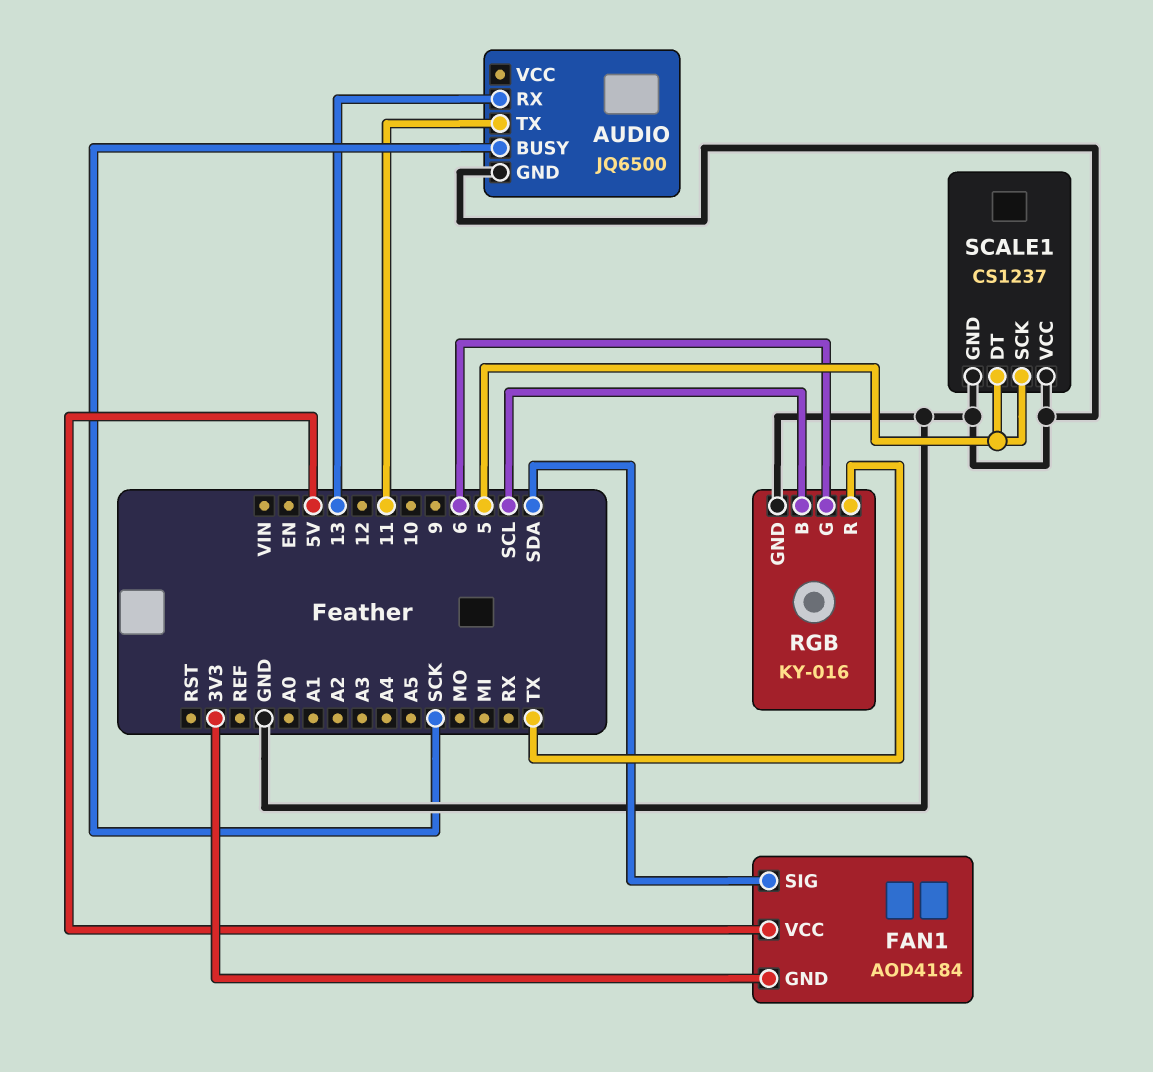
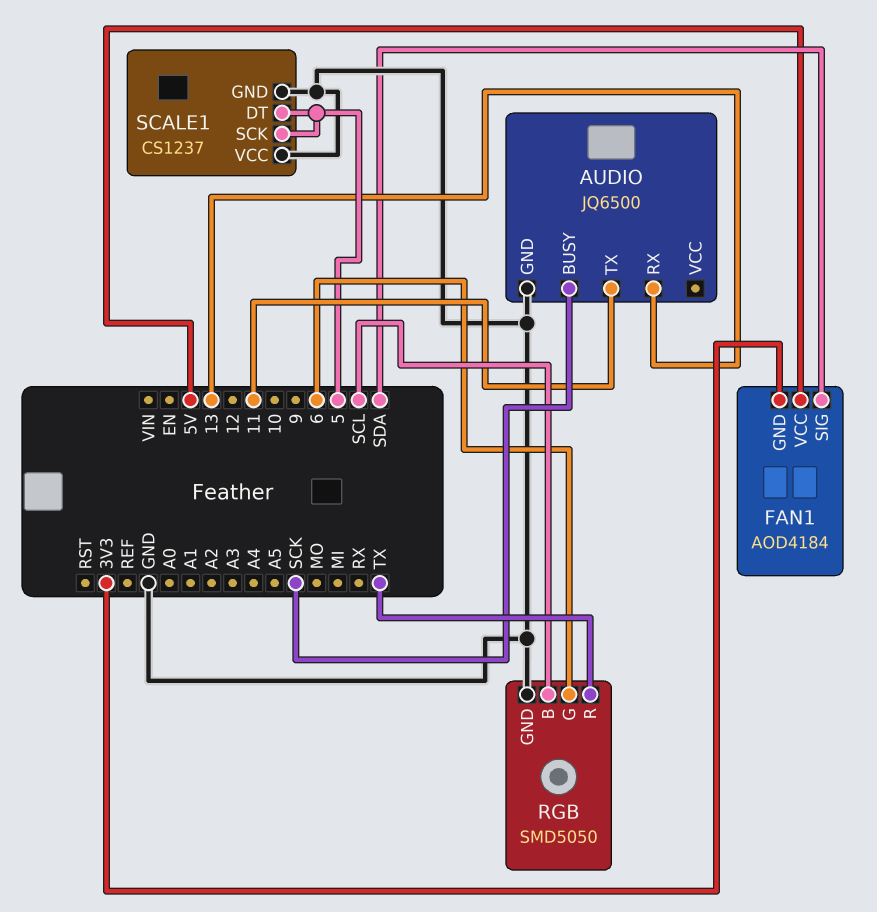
RGB: KY-016 -> SMD5050

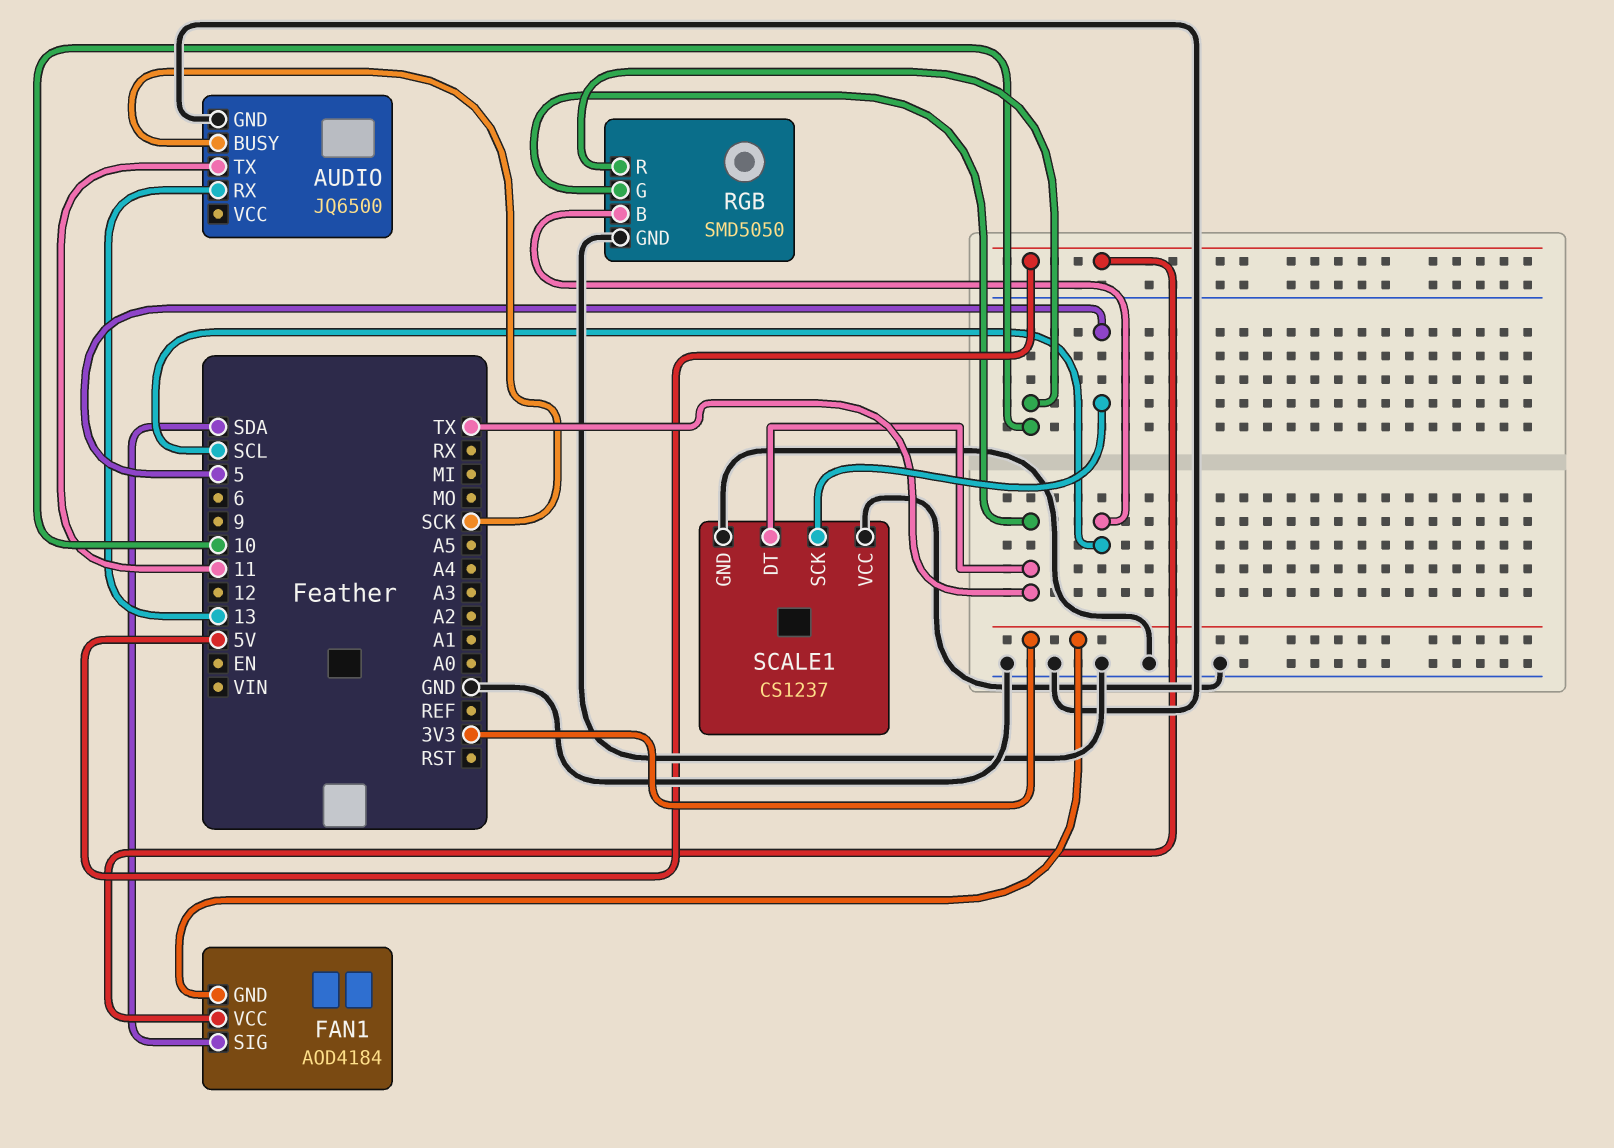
RGB pin G: 6 -> TX
RGB pin R: TX -> 10
SCALE1 pin DT: 5 -> TX

